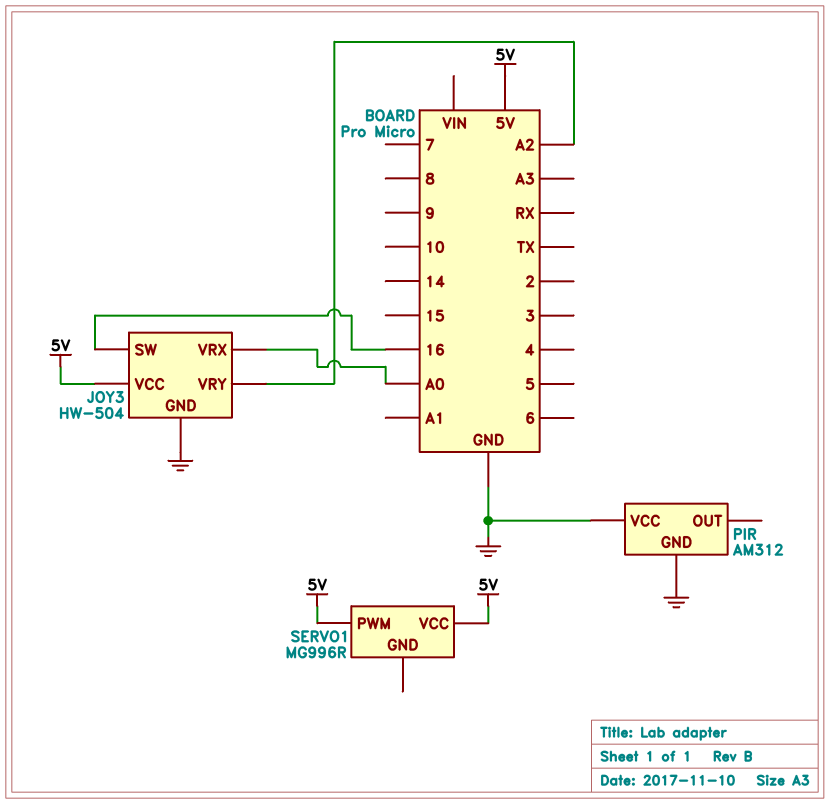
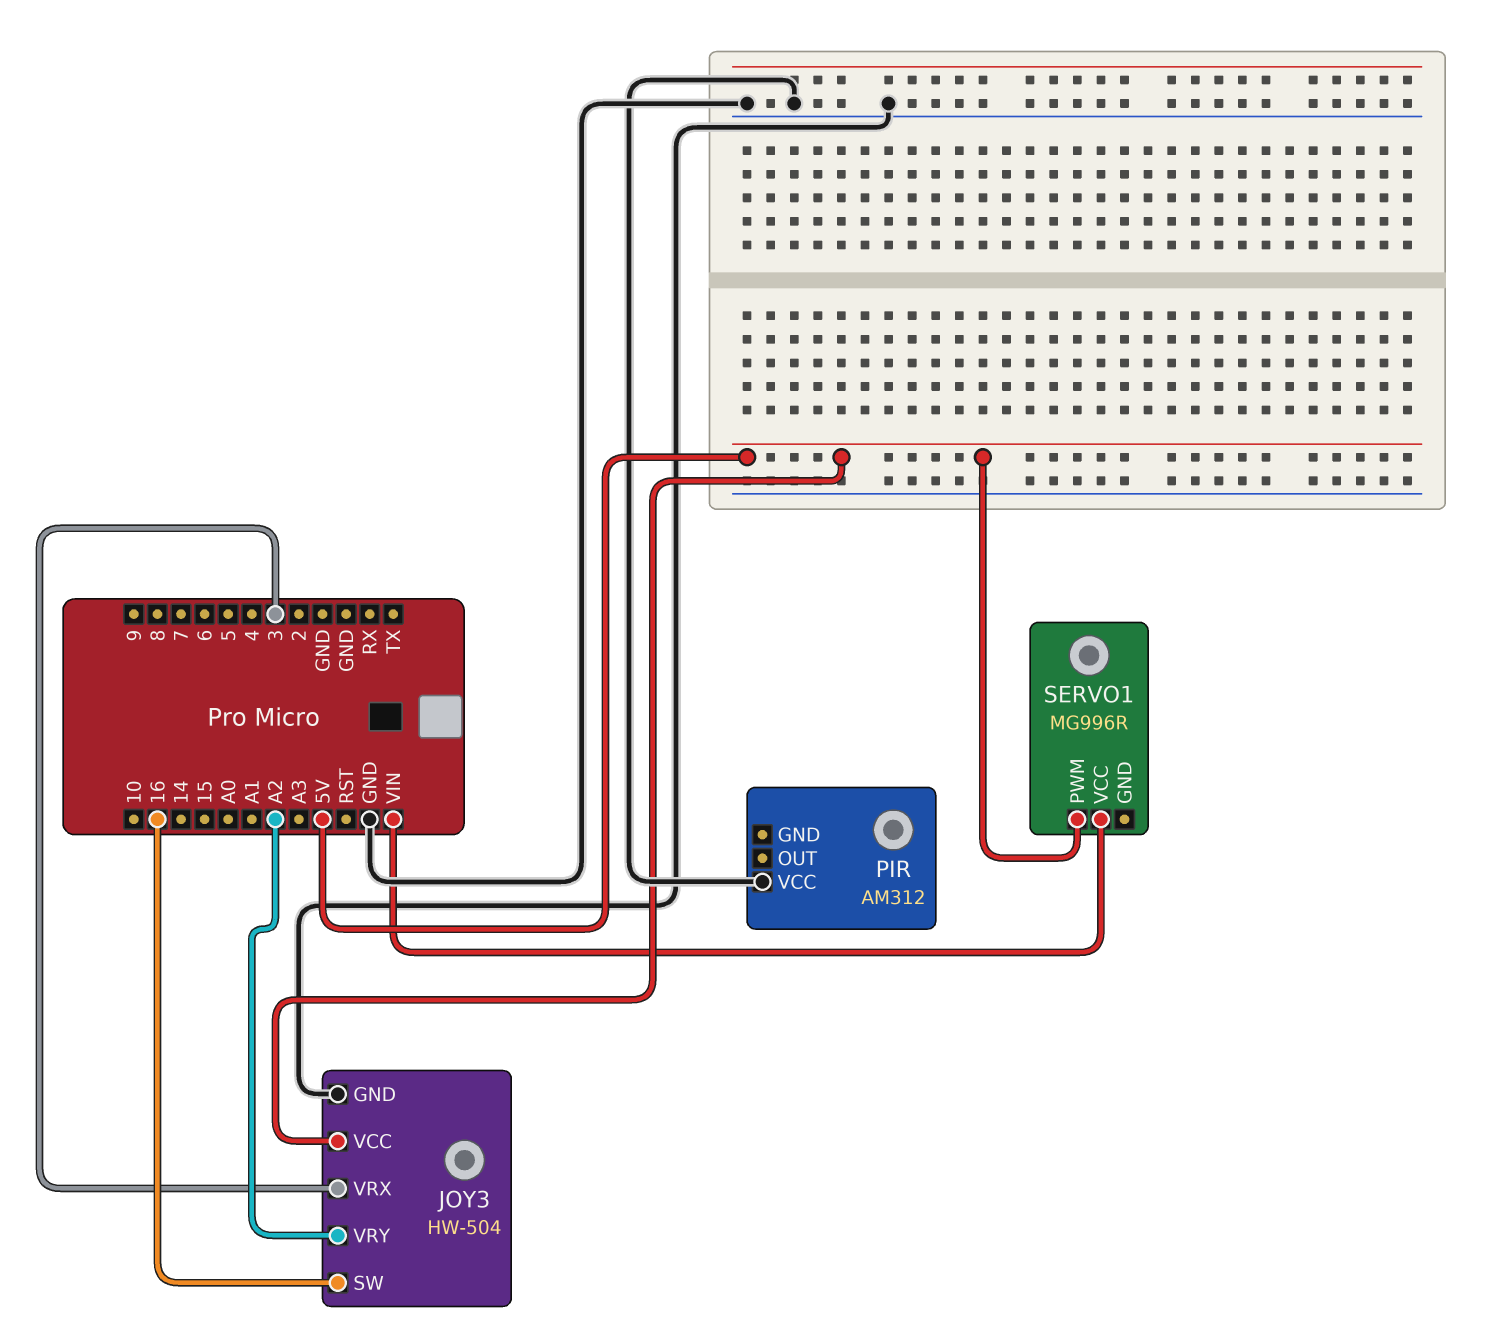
JOY3 pin VRX: A0 -> 3
PIR pin GND: GND -> none
SERVO1 pin VCC: 5V -> VIN

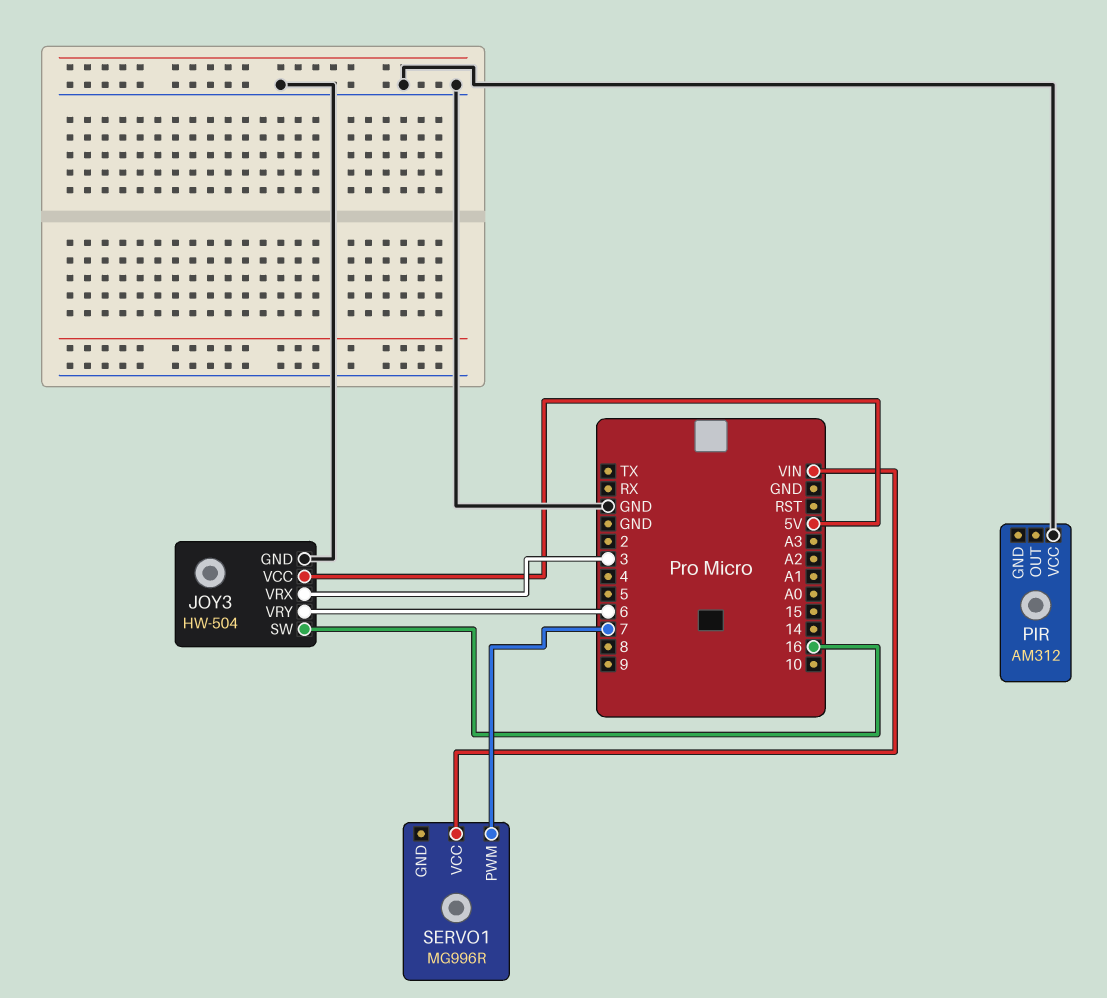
JOY3 pin VRY: A2 -> 6
SERVO1 pin PWM: 5V -> 7

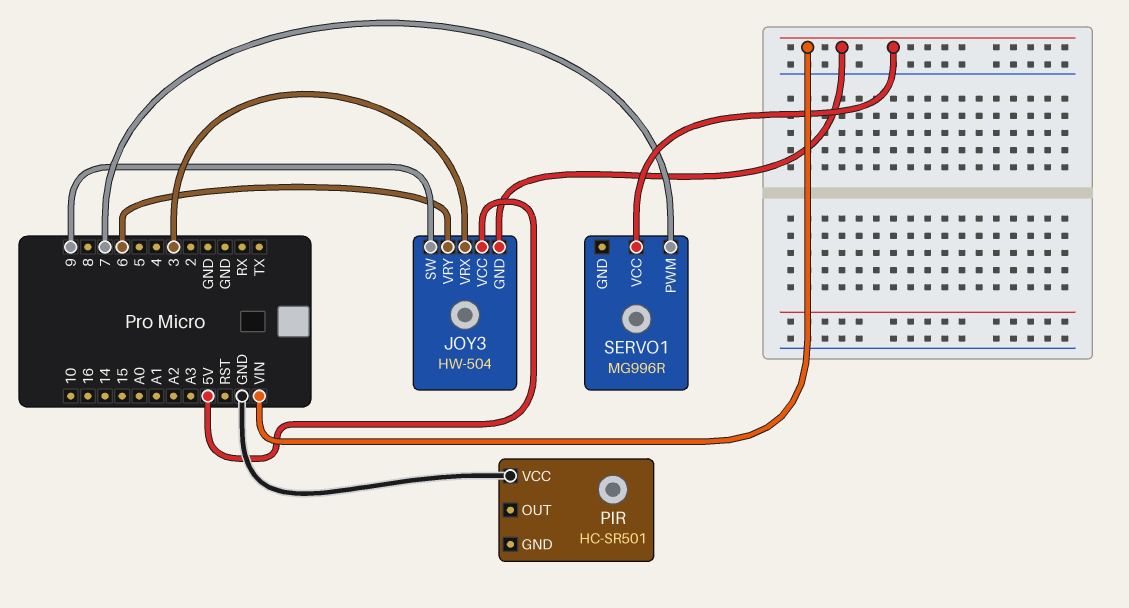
JOY3 pin GND: GND -> VIN
JOY3 pin SW: 16 -> 9
PIR: AM312 -> HC-SR501

